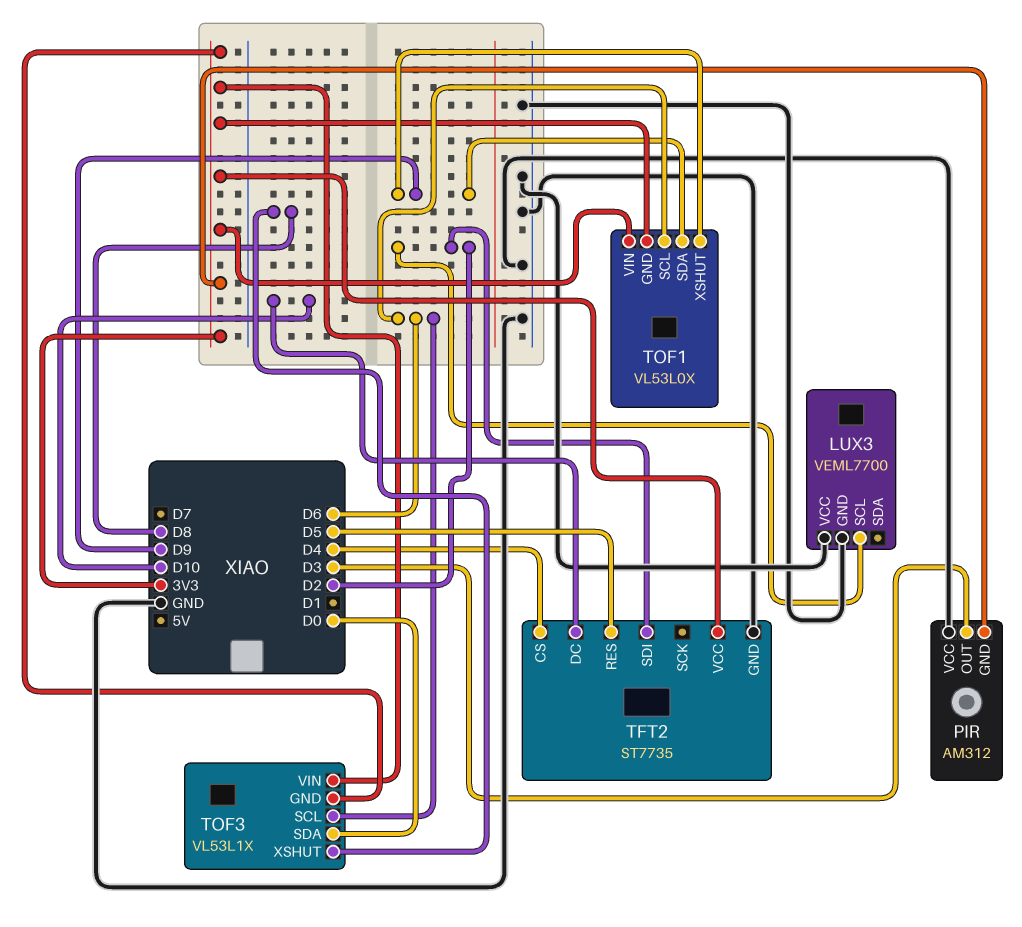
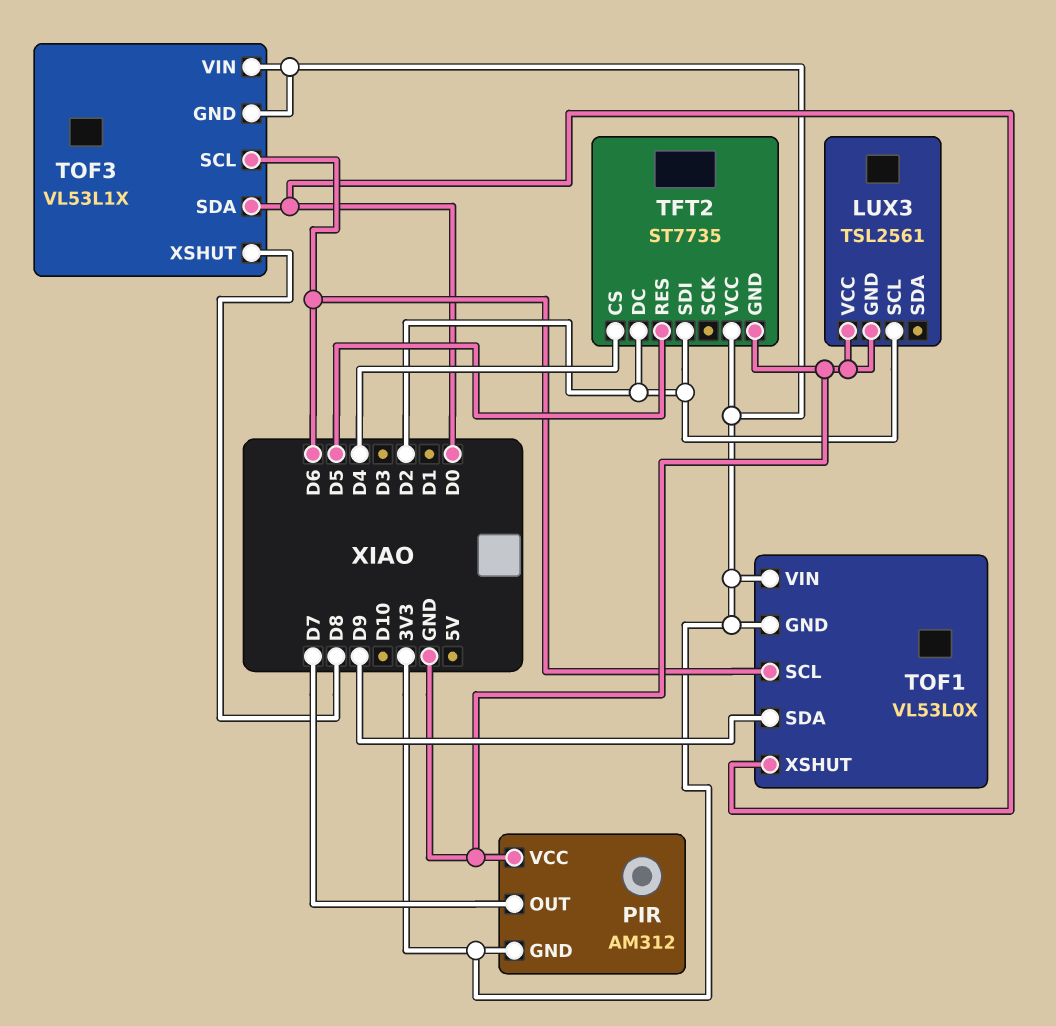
LUX3: VEML7700 -> TSL2561
PIR pin OUT: D3 -> D7
TFT2 pin DC: D10 -> D2
TOF1 pin XSHUT: D9 -> D0

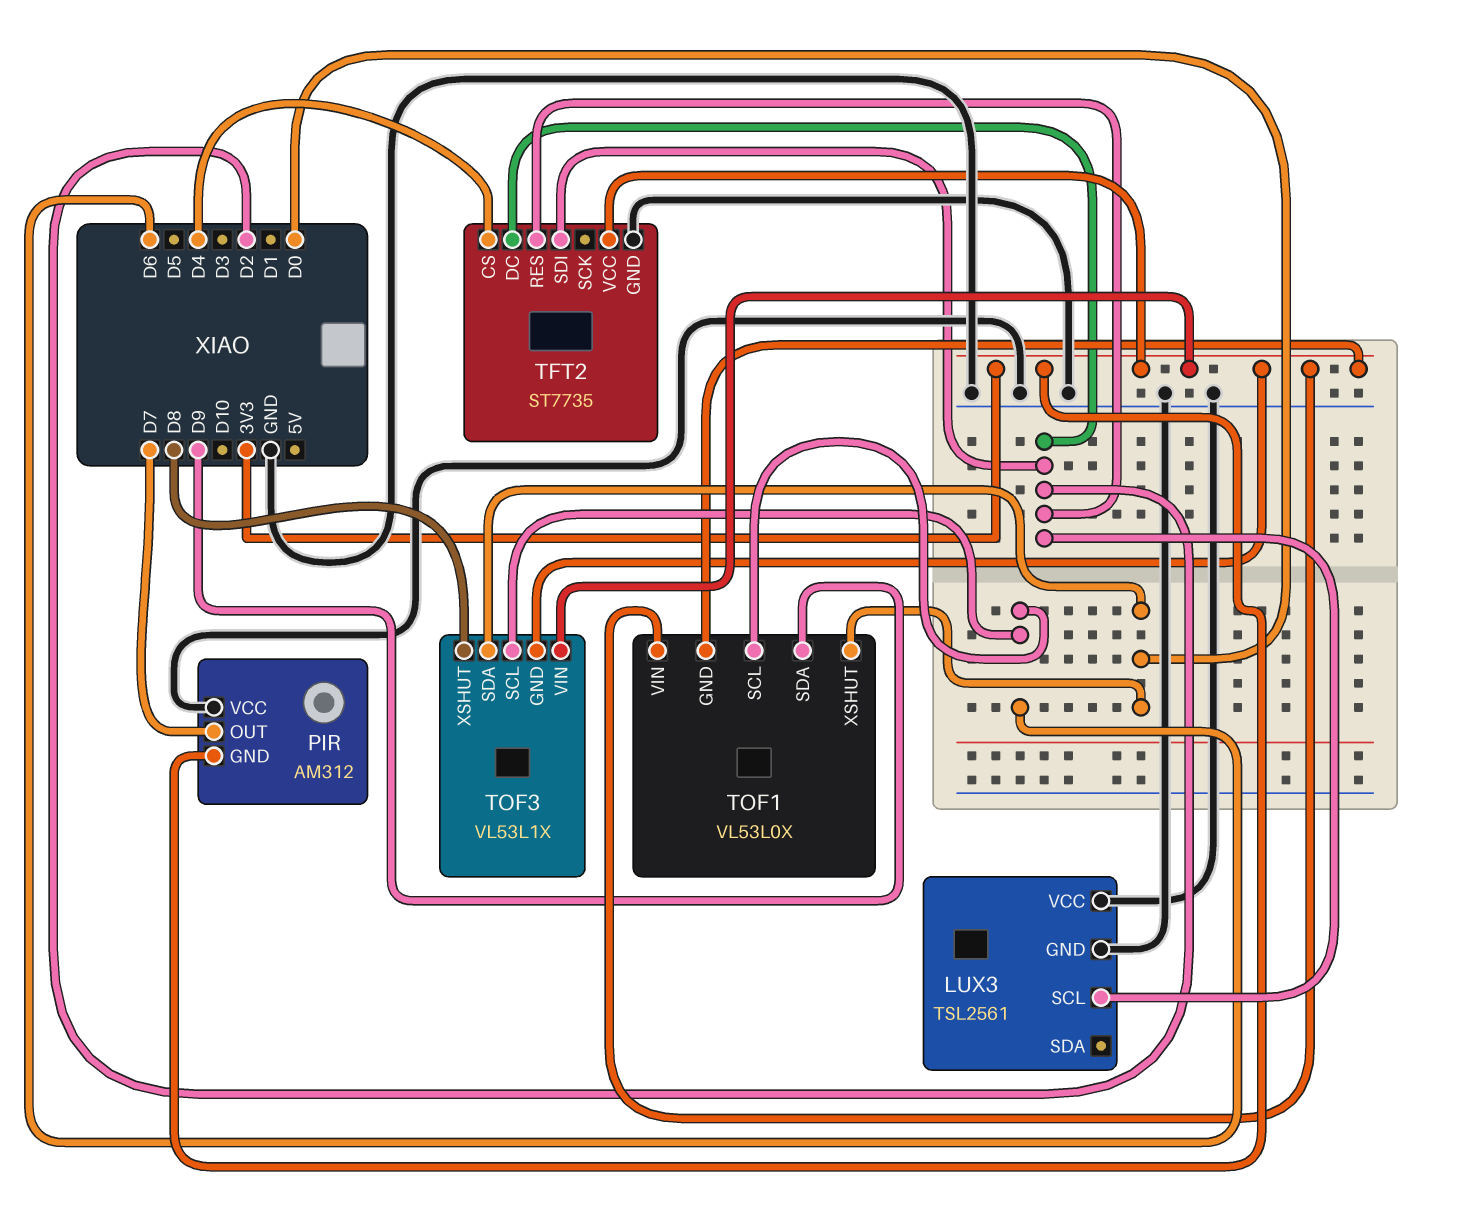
TFT2 pin RES: D5 -> D2

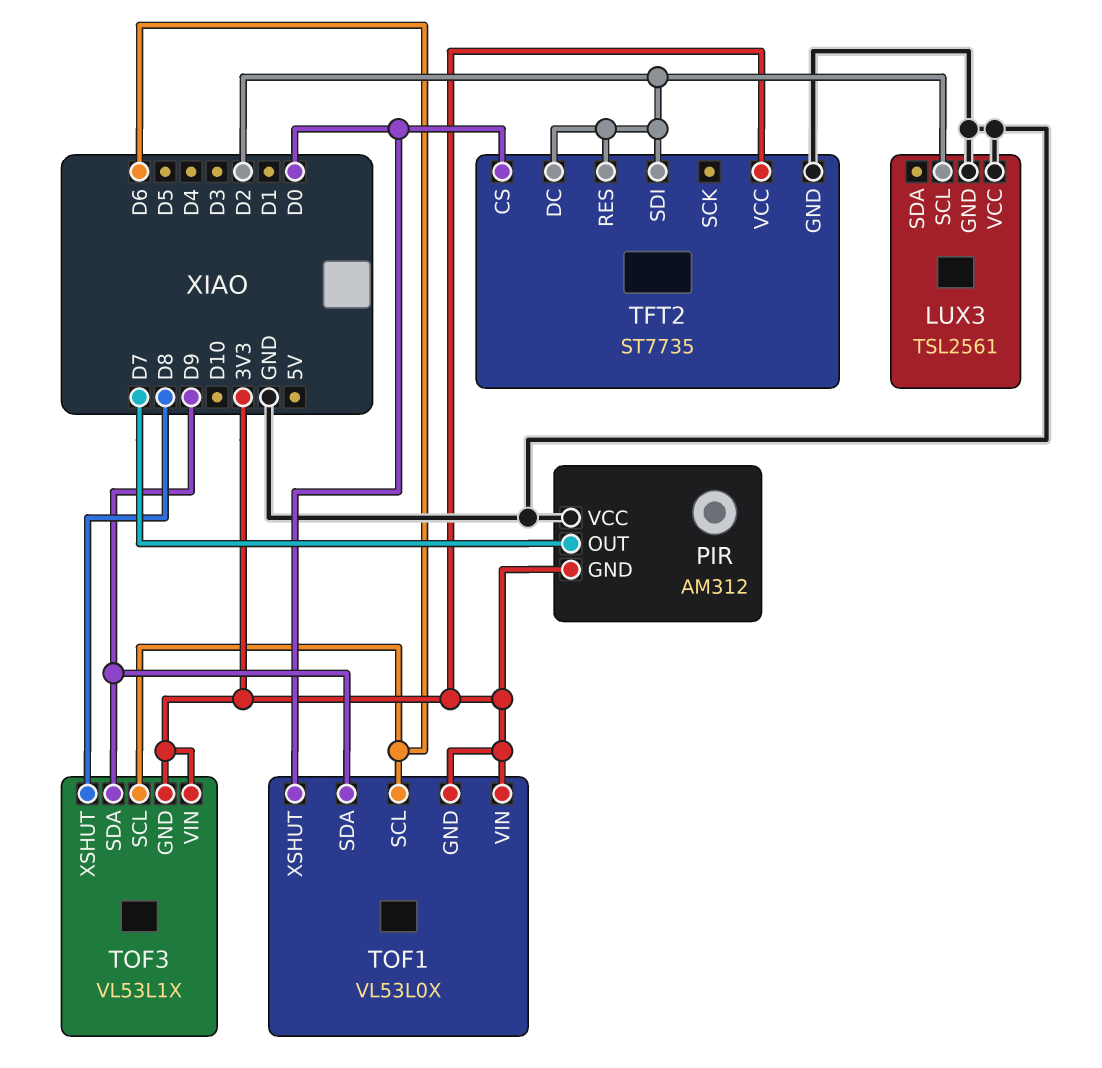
TFT2 pin CS: D4 -> D0
TOF3 pin SDA: D0 -> D9

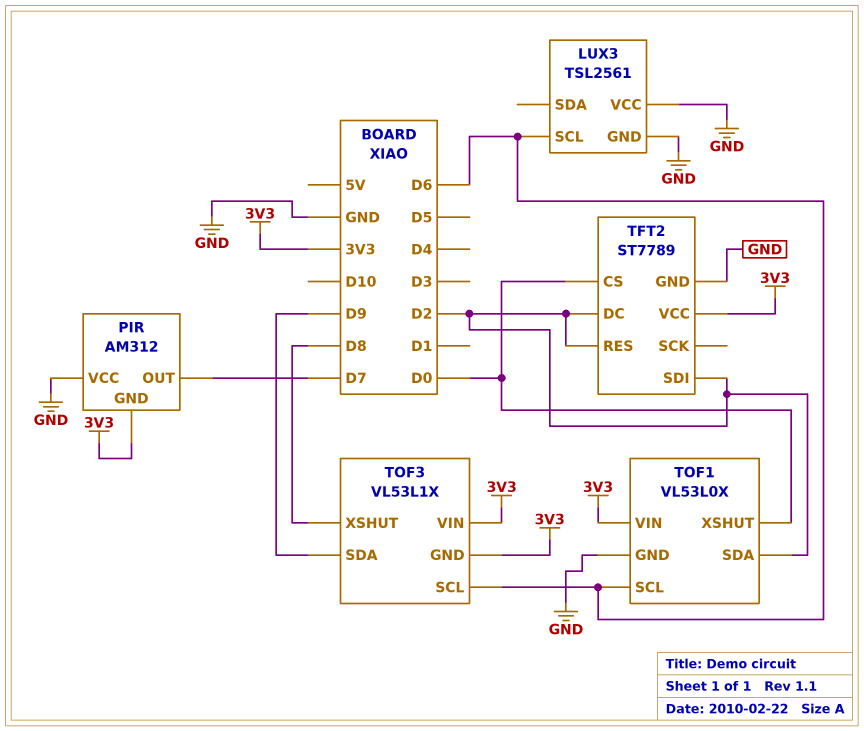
LUX3 pin SCL: D2 -> D6
TFT2: ST7735 -> ST7789
TOF1 pin GND: 3V3 -> GND
TOF1 pin SDA: D9 -> D2

